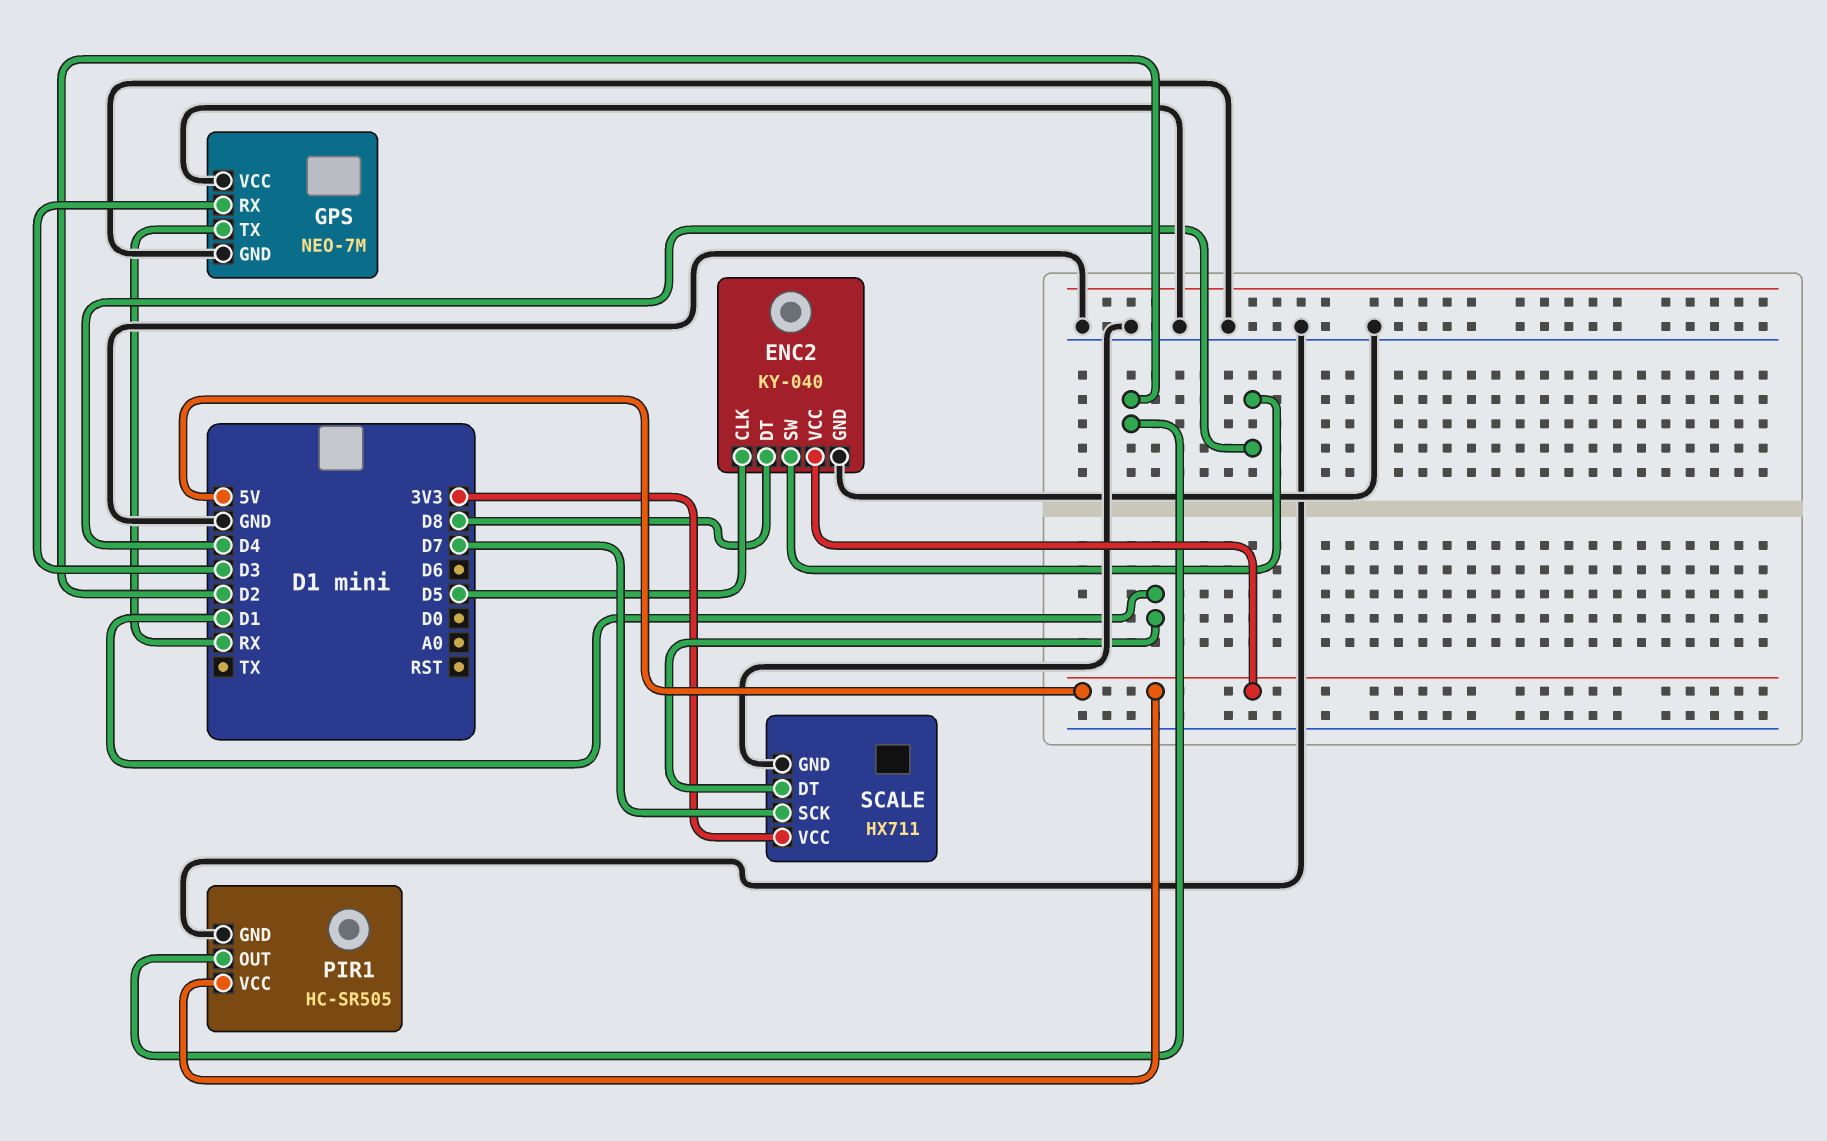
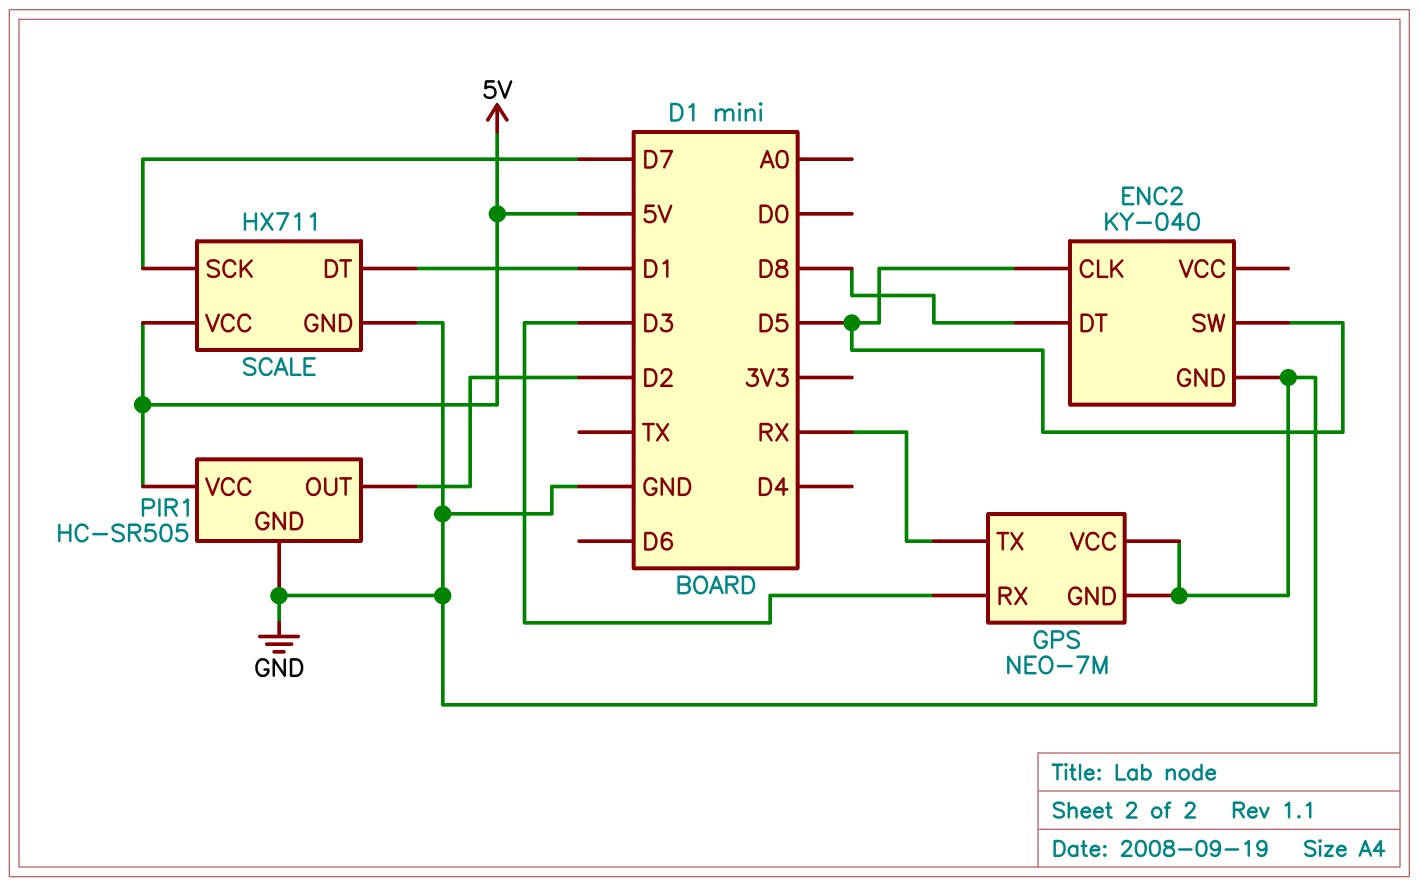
ENC2 pin SW: D4 -> D5
ENC2 pin VCC: 5V -> none
SCALE pin VCC: 3V3 -> 5V

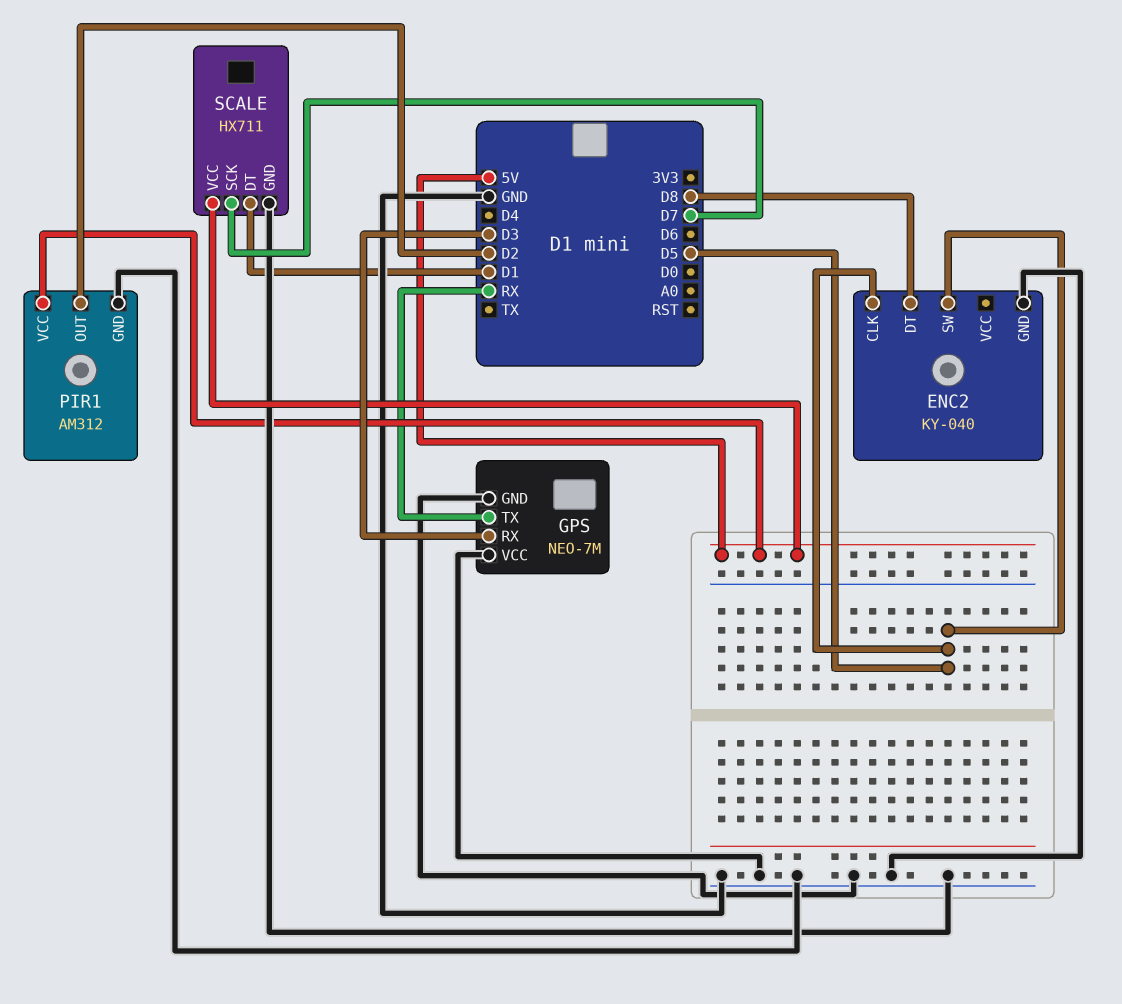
PIR1: HC-SR505 -> AM312

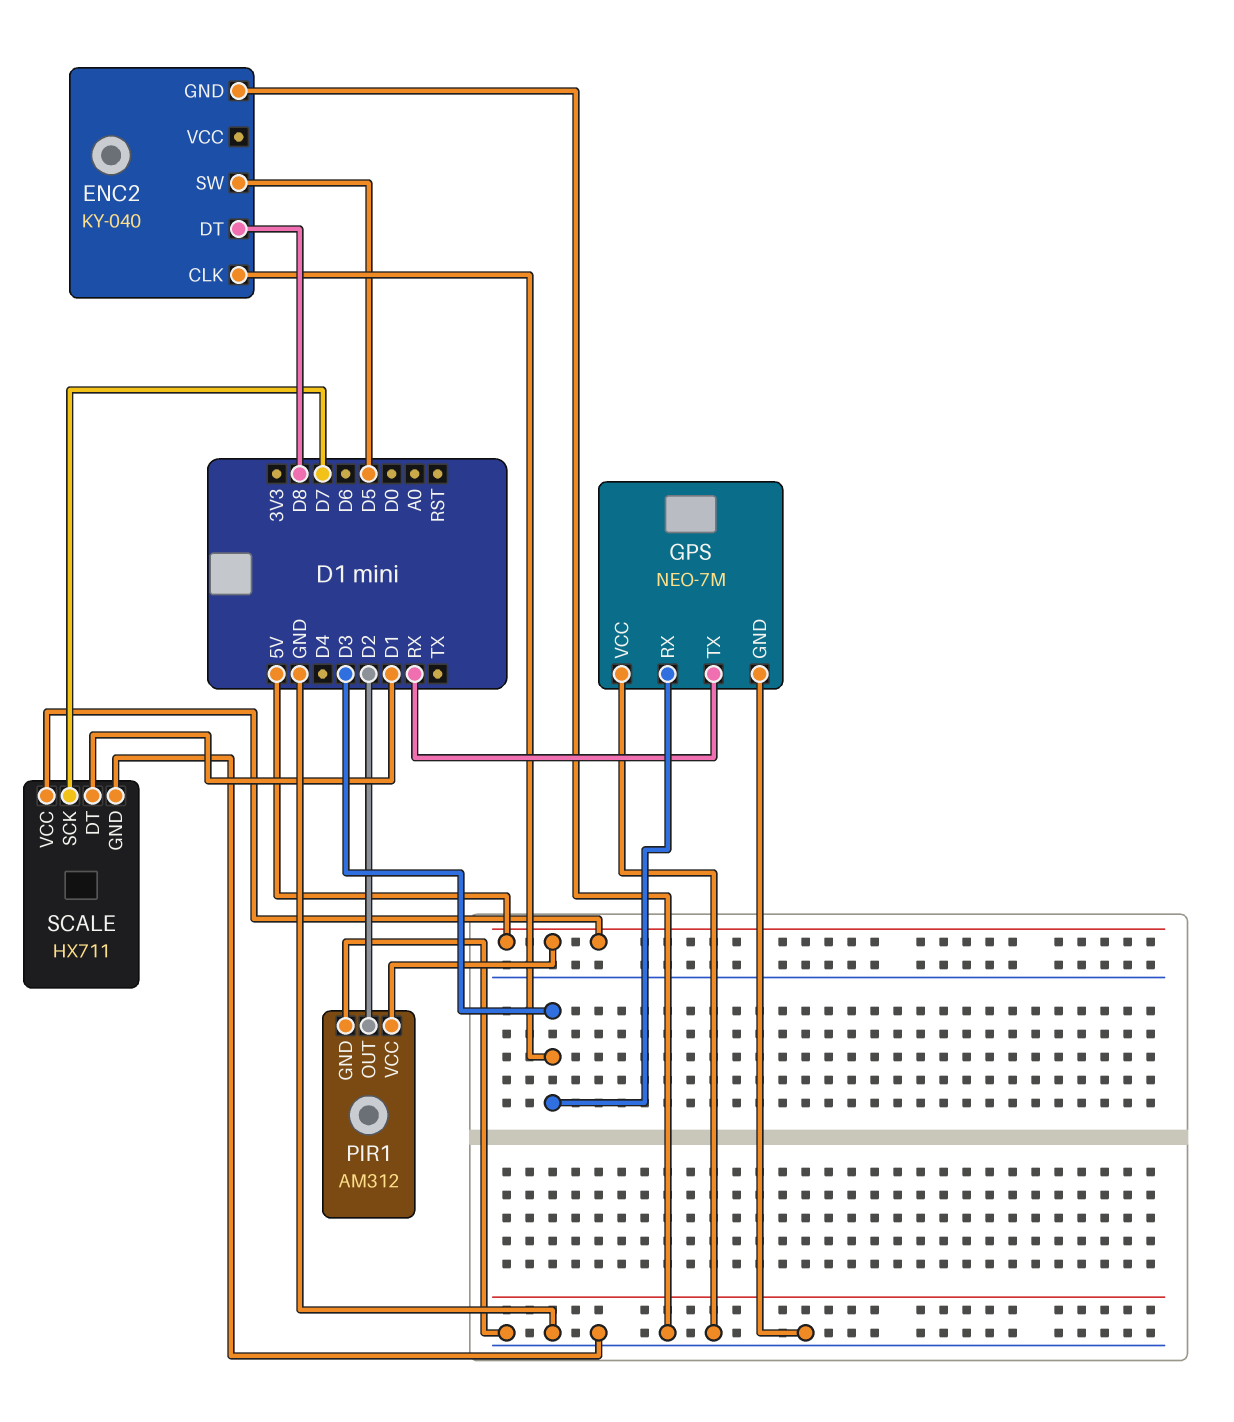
ENC2 pin CLK: D5 -> D3

